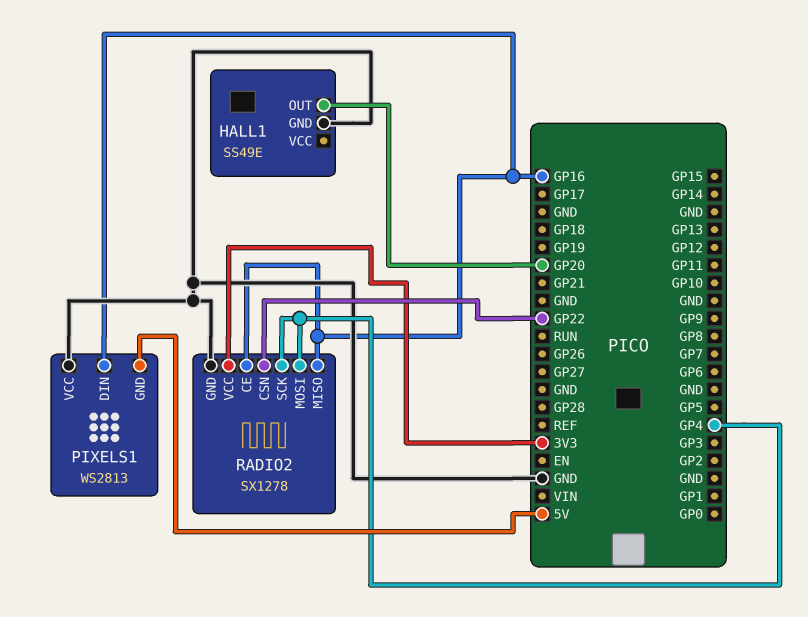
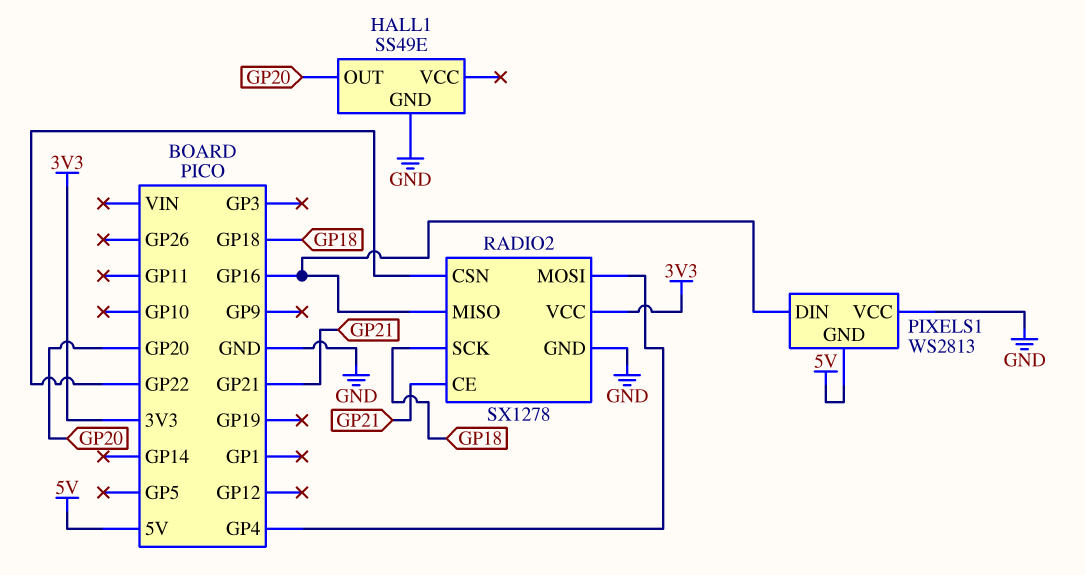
RADIO2 pin CE: GP16 -> GP21
RADIO2 pin SCK: GP4 -> GP18

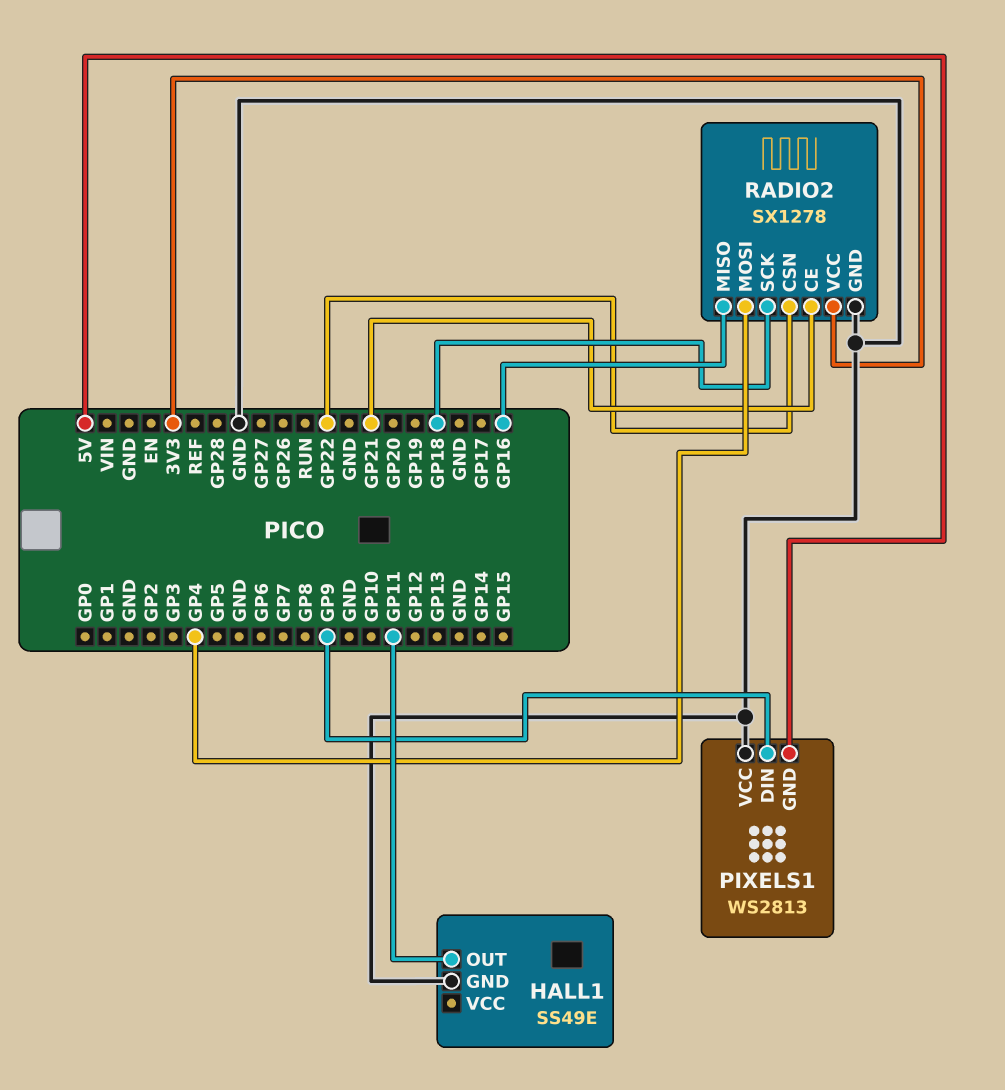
HALL1 pin OUT: GP20 -> GP11
PIXELS1 pin DIN: GP16 -> GP9

